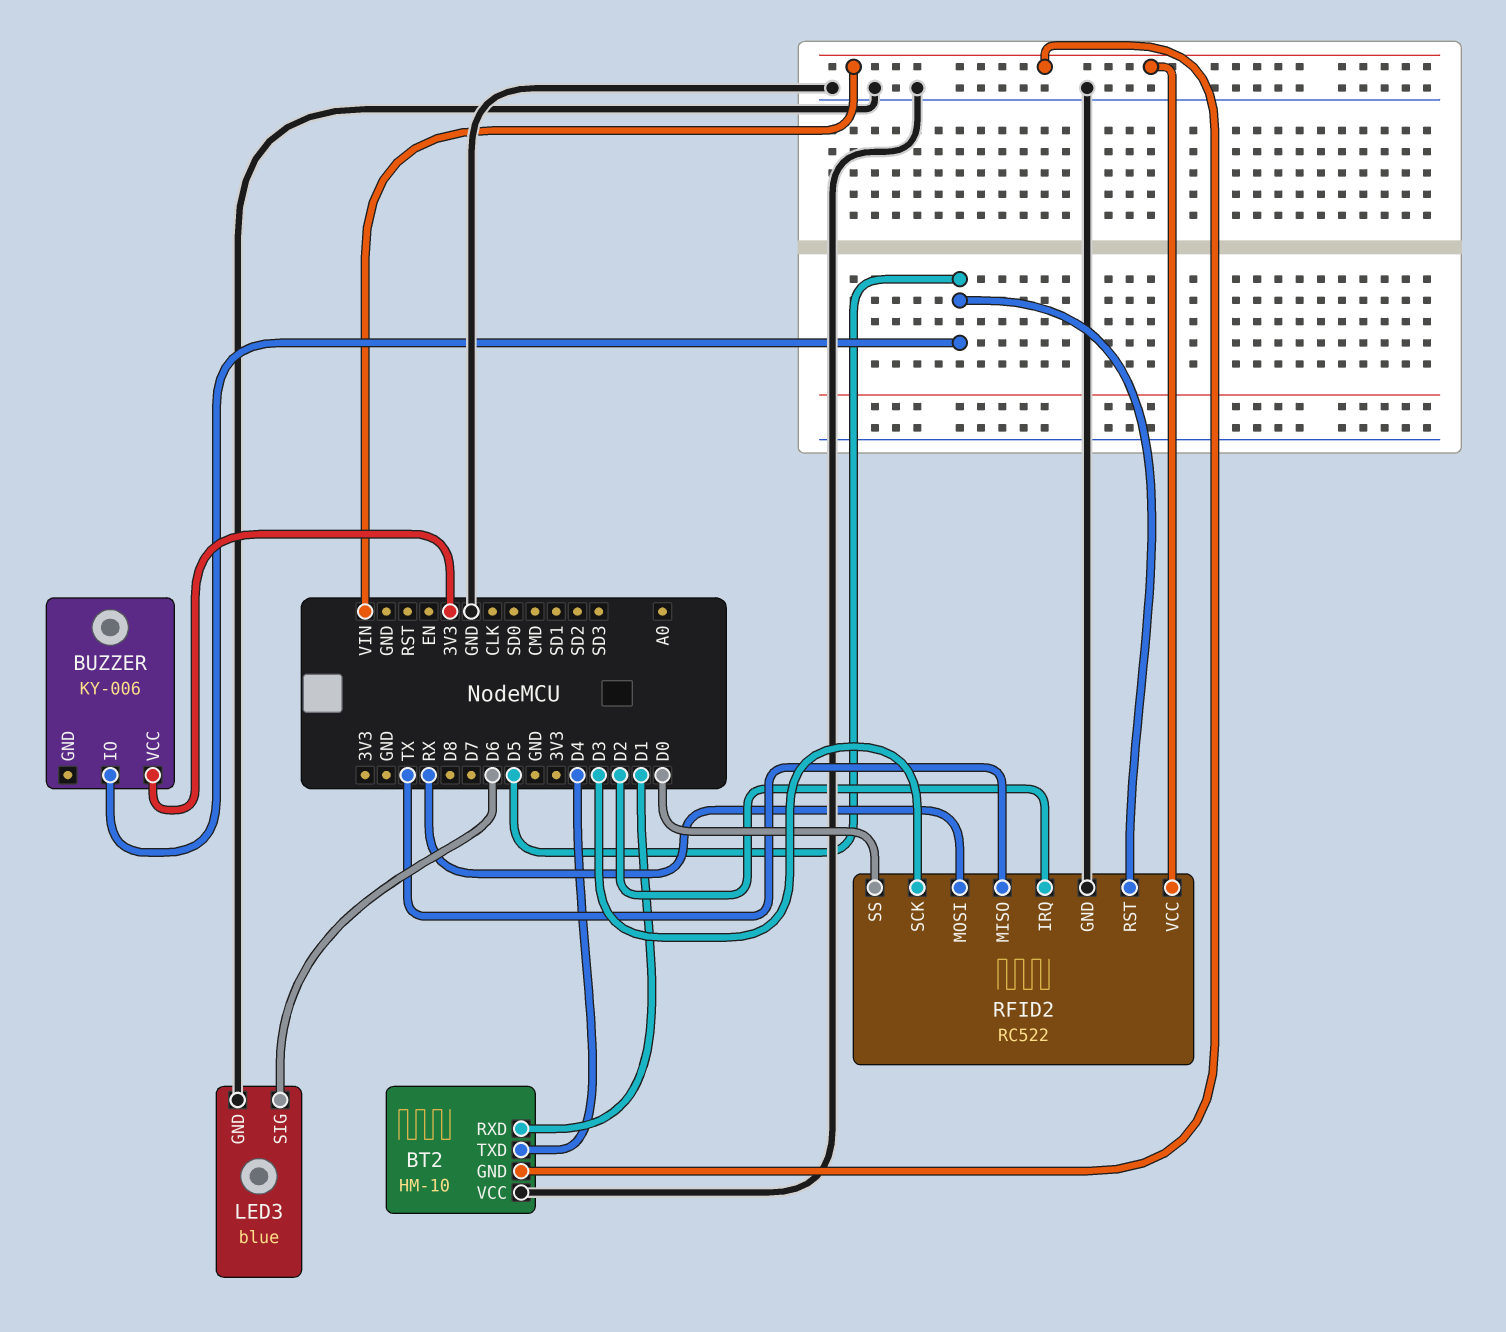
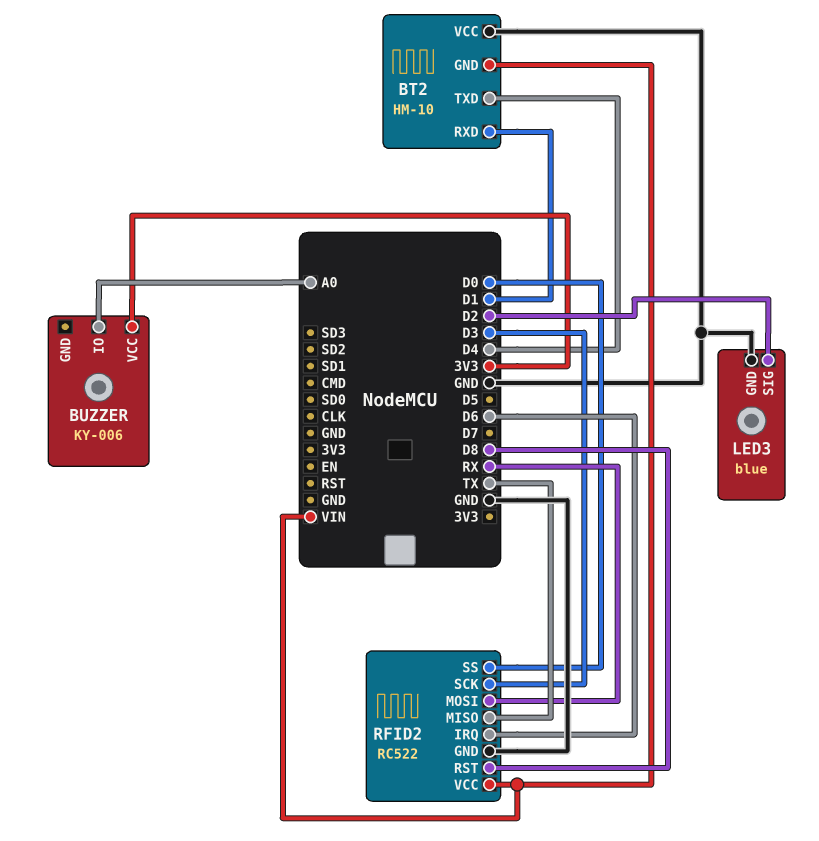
BUZZER pin IO: D5 -> A0
LED3 pin SIG: D6 -> D2
RFID2 pin IRQ: D2 -> D6
RFID2 pin RST: D5 -> D8

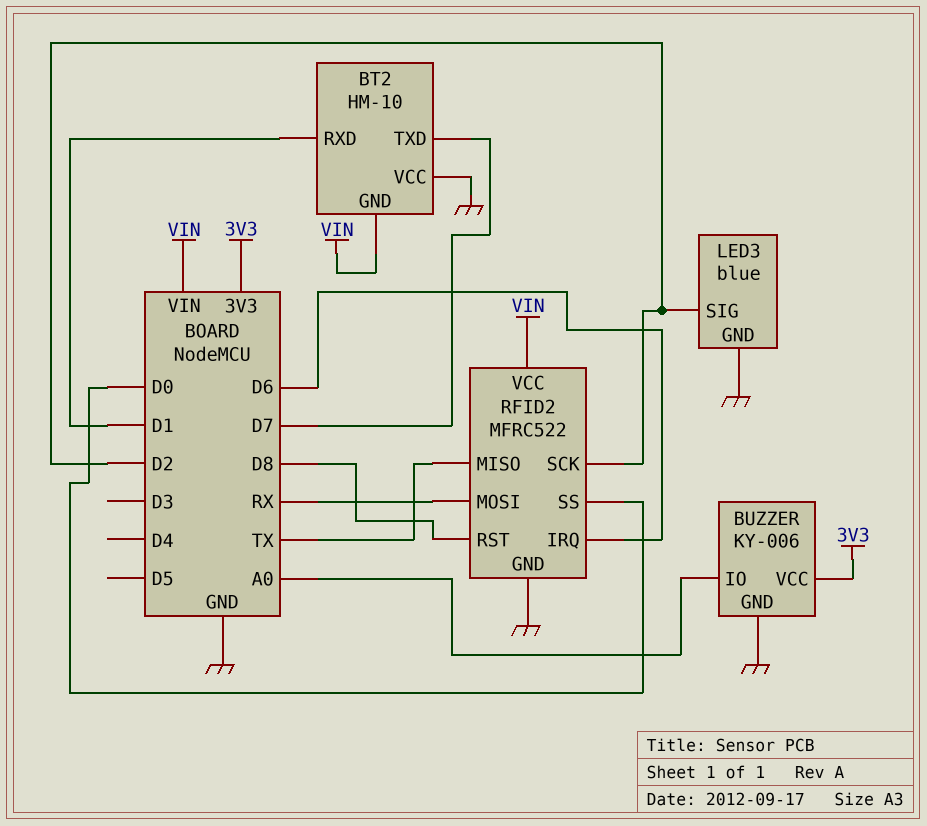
BT2 pin TXD: D4 -> D7
BUZZER pin GND: none -> GND
RFID2: RC522 -> MFRC522
RFID2 pin SCK: D3 -> D2

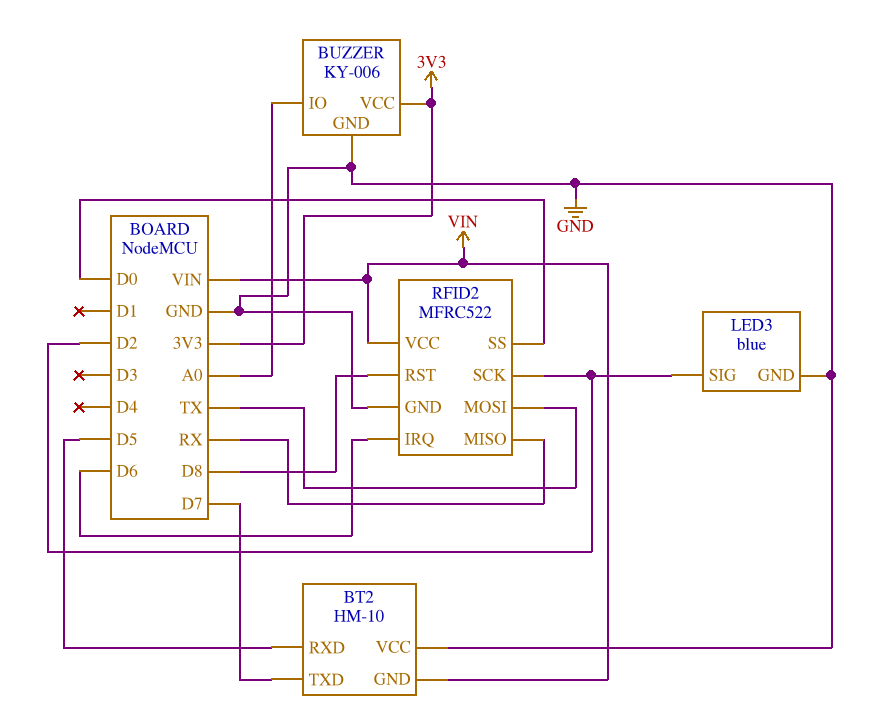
BT2 pin RXD: D1 -> D5
RFID2 pin MISO: TX -> RX
RFID2 pin MOSI: RX -> TX

